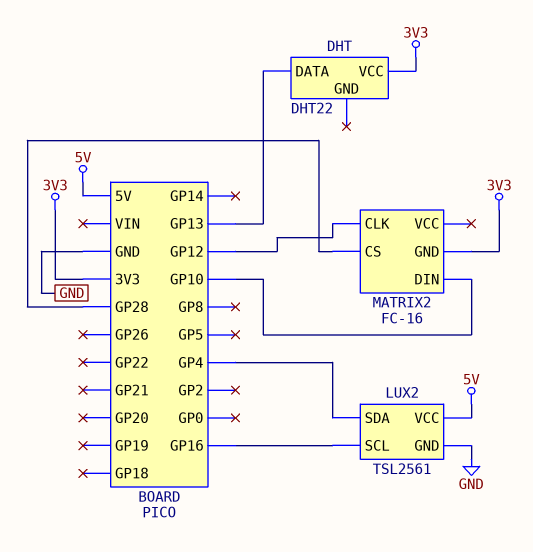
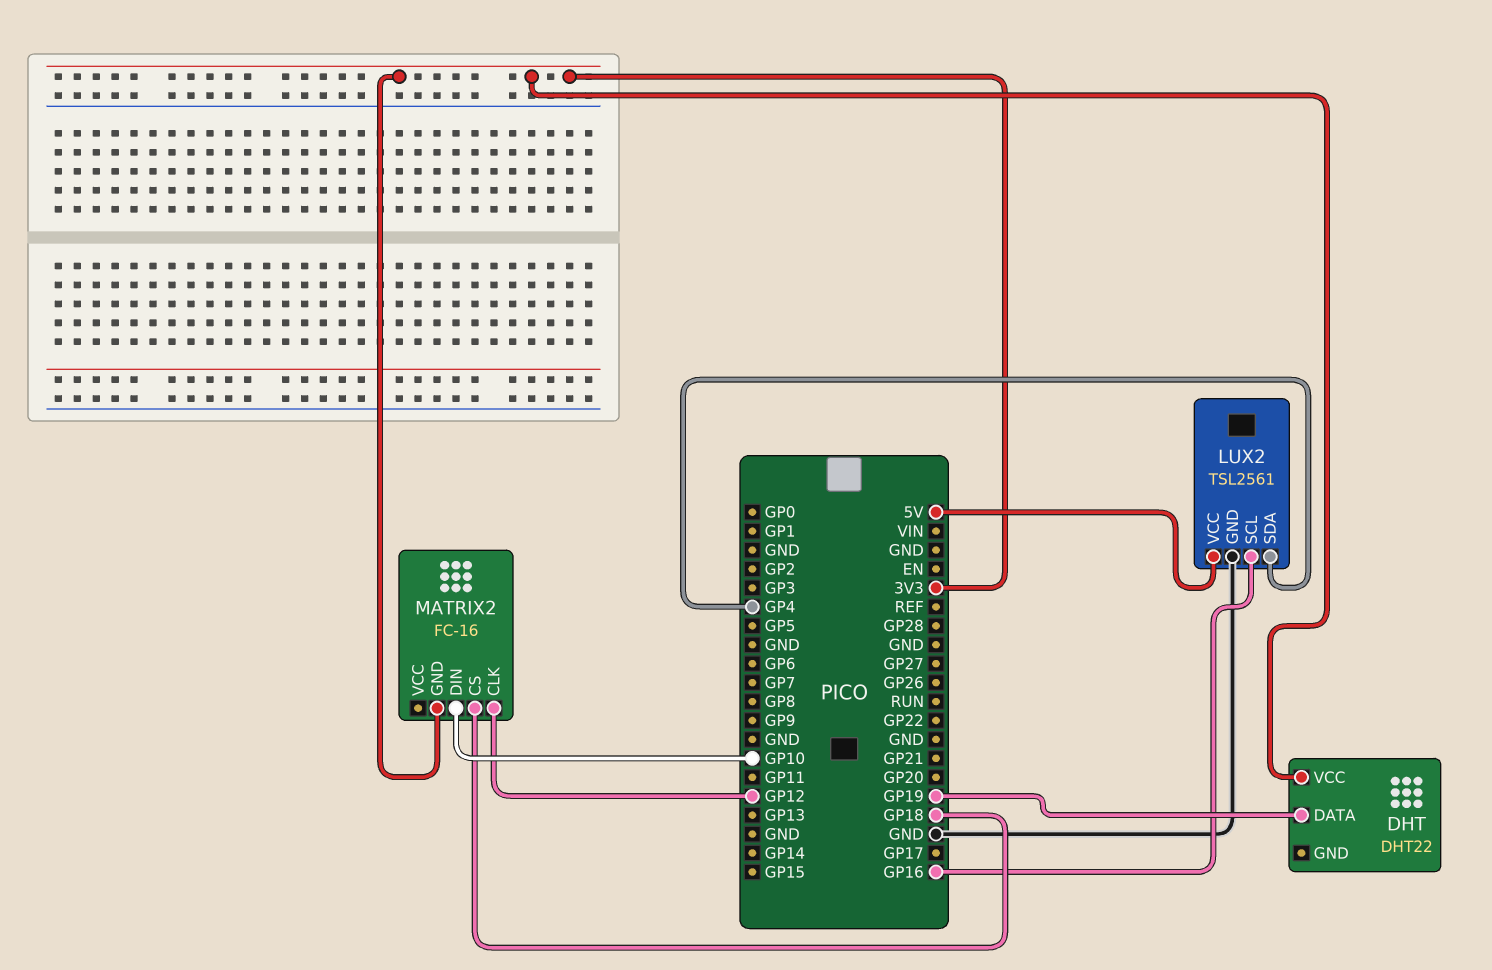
DHT pin DATA: GP13 -> GP19
MATRIX2 pin CS: GP28 -> GP18

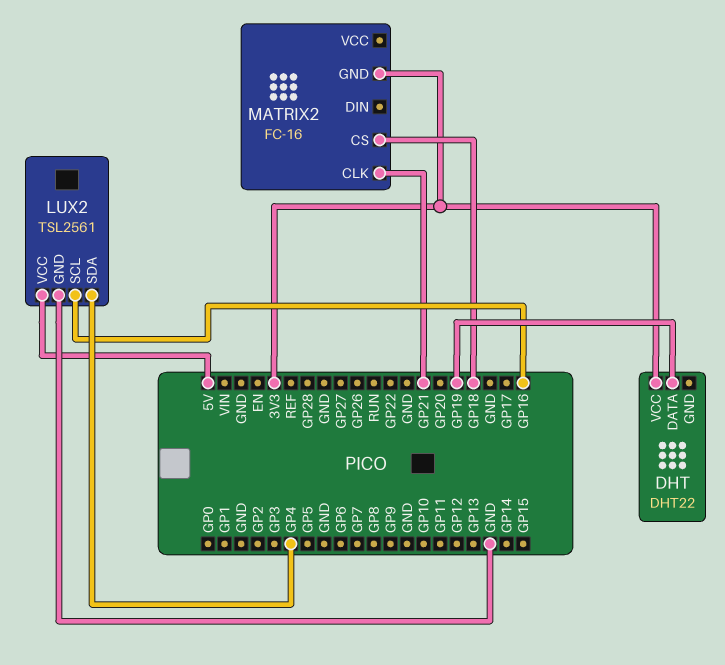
MATRIX2 pin CLK: GP12 -> GP21
MATRIX2 pin DIN: GP10 -> none

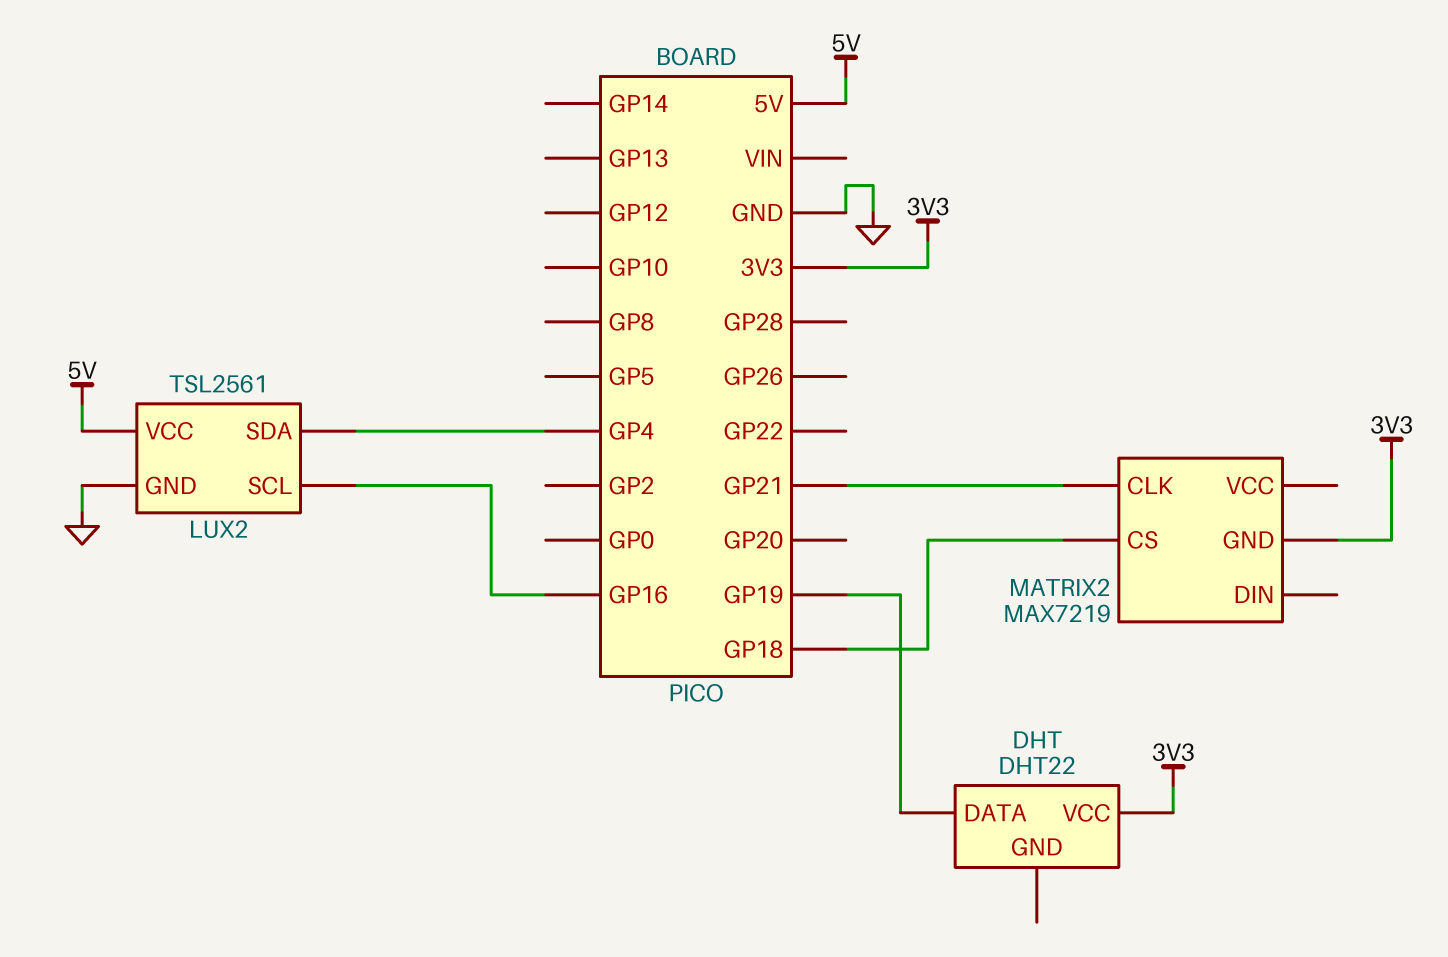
MATRIX2: FC-16 -> MAX7219

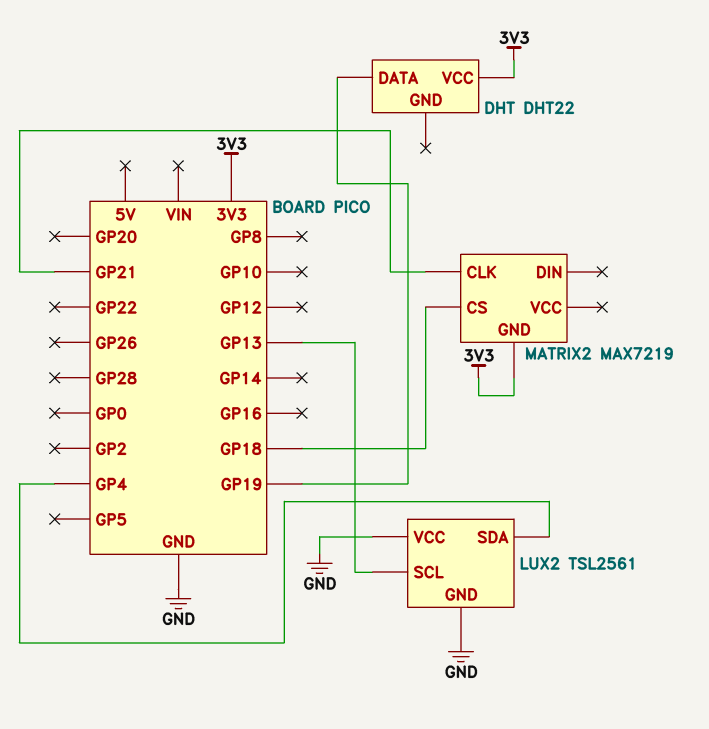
LUX2 pin SCL: GP16 -> GP13
LUX2 pin VCC: 5V -> GND

